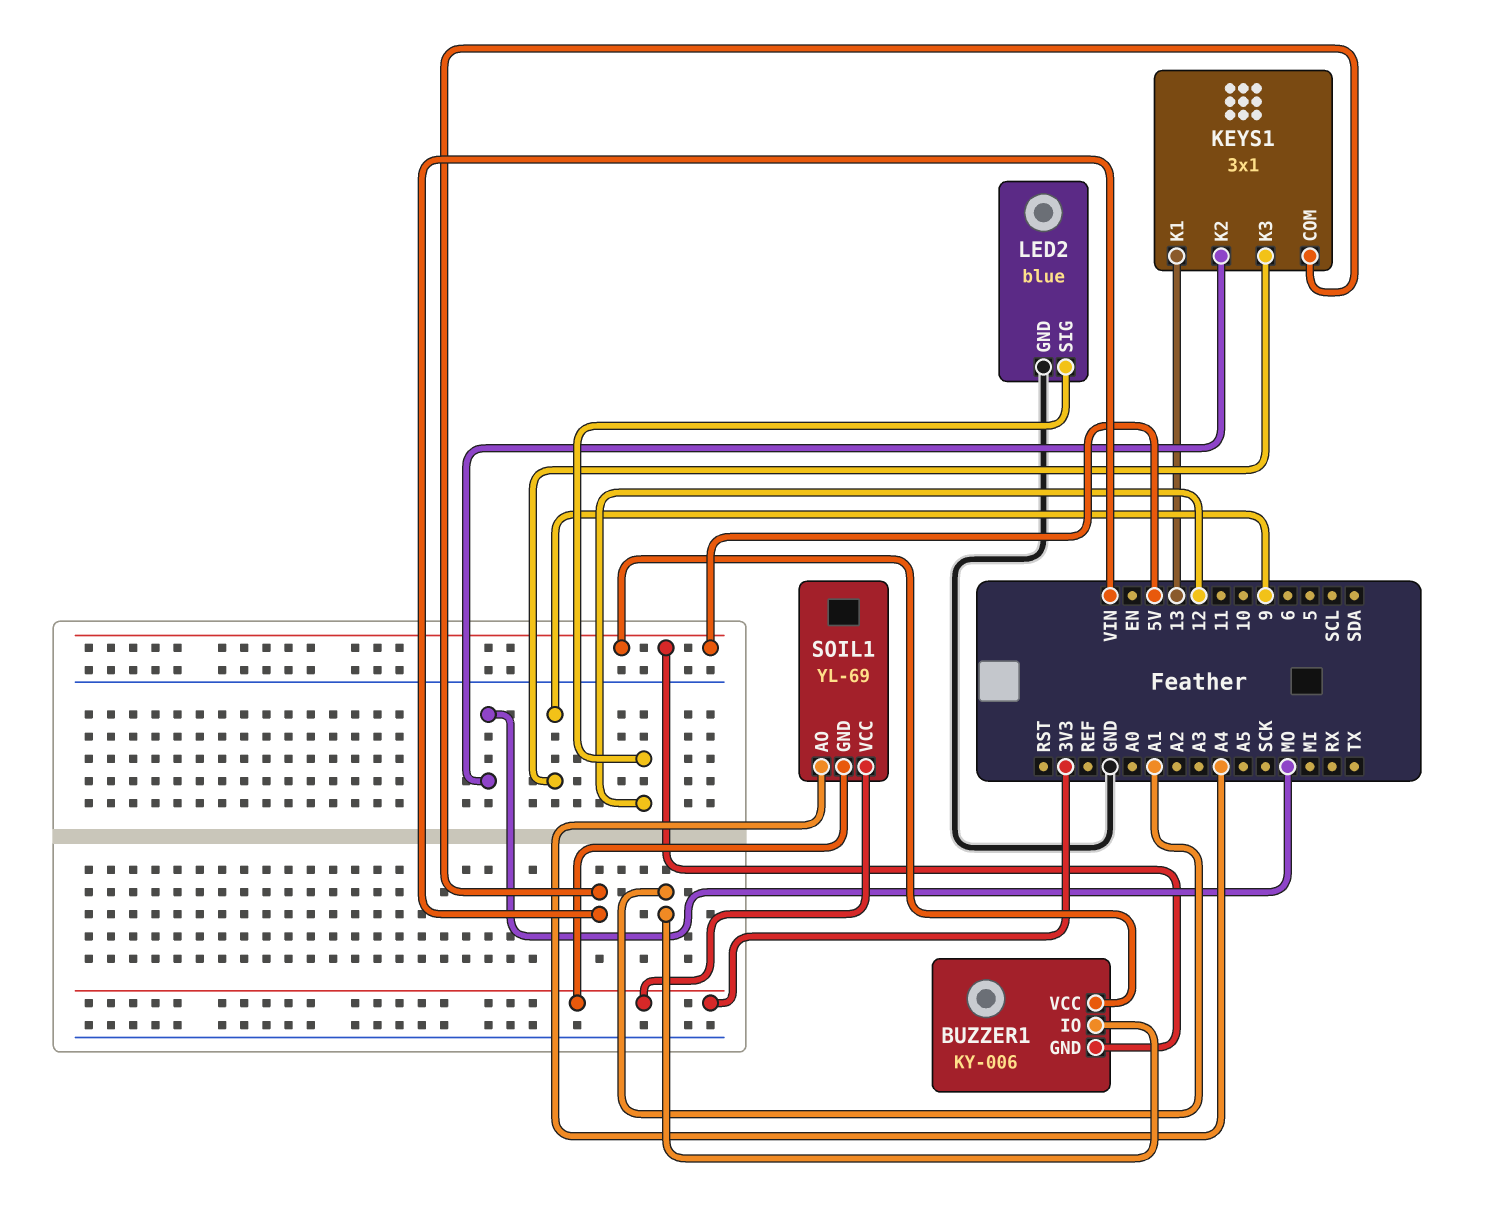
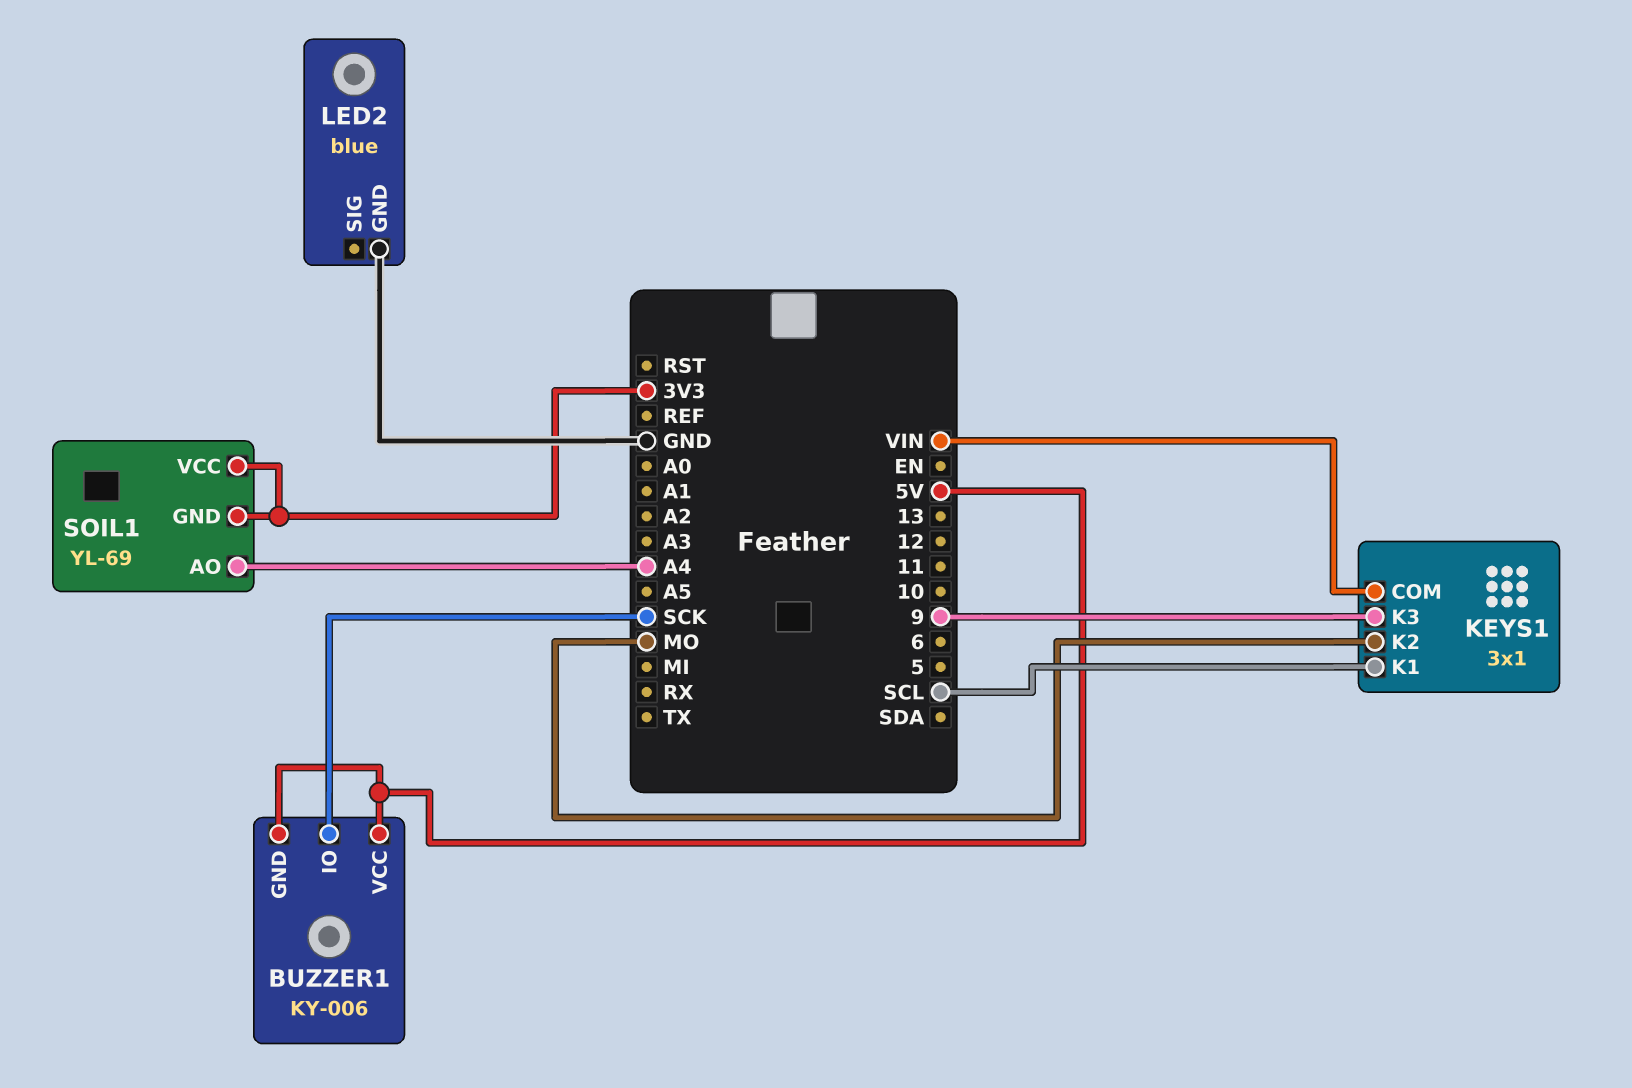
BUZZER1 pin IO: A1 -> SCK
KEYS1 pin K1: 13 -> SCL
LED2 pin SIG: 12 -> none

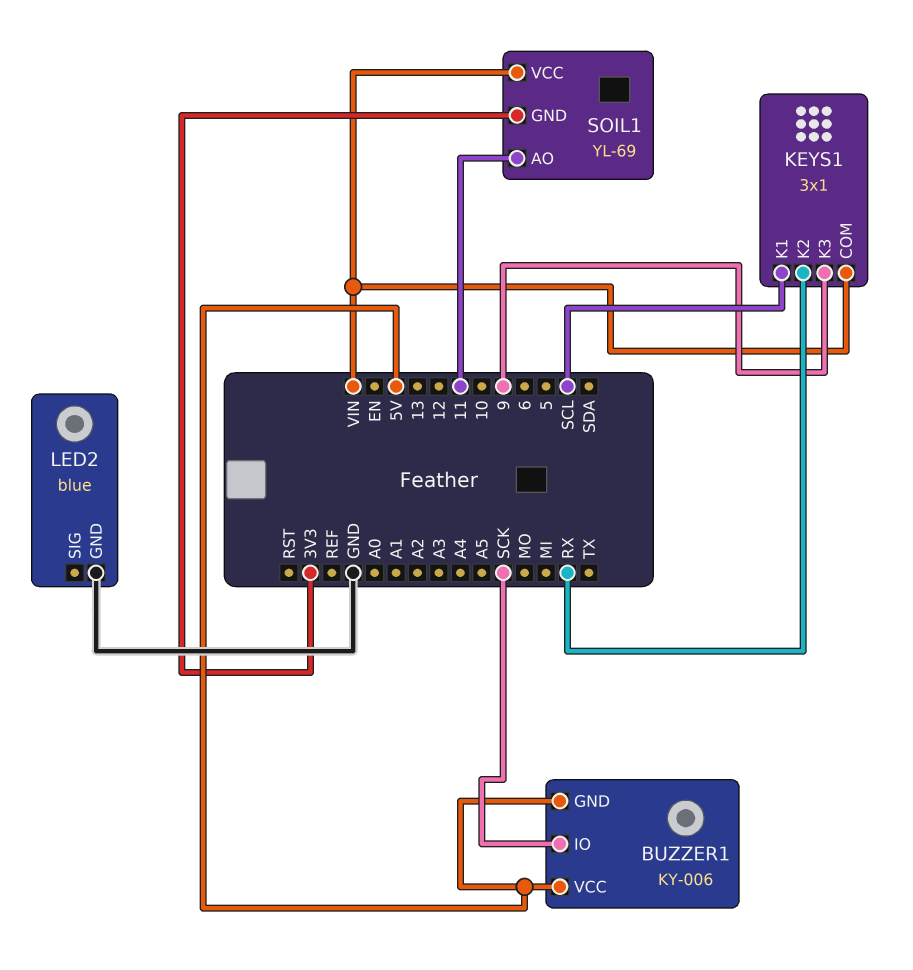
KEYS1 pin K2: MO -> RX
SOIL1 pin AO: A4 -> 11
SOIL1 pin VCC: 3V3 -> VIN

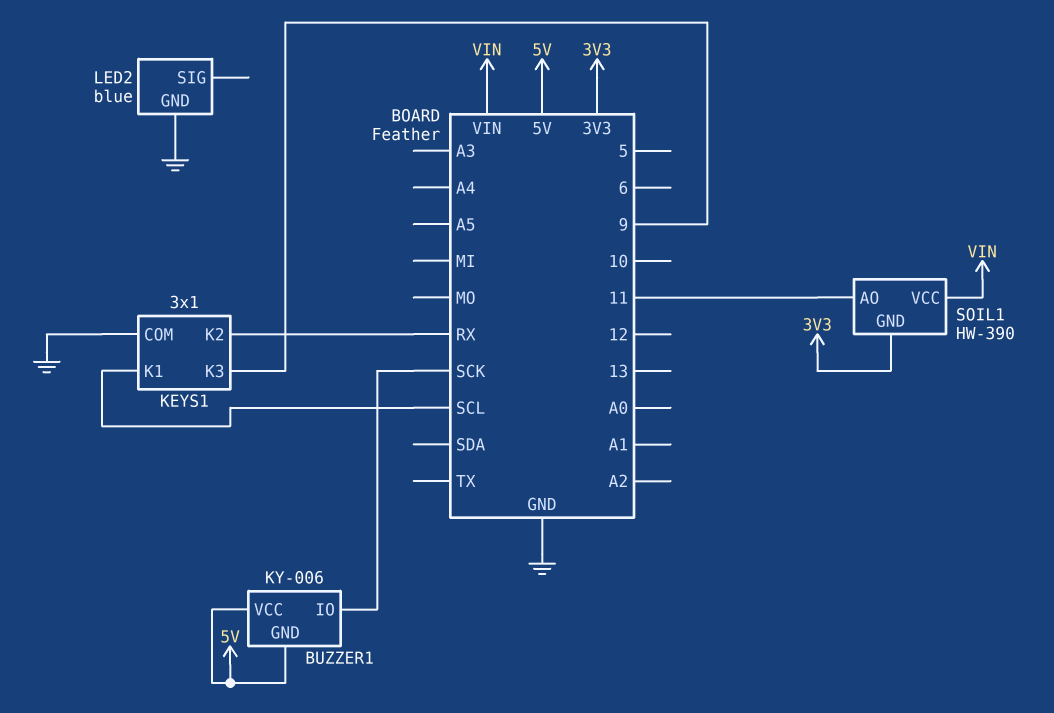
KEYS1 pin COM: VIN -> GND
SOIL1: YL-69 -> HW-390

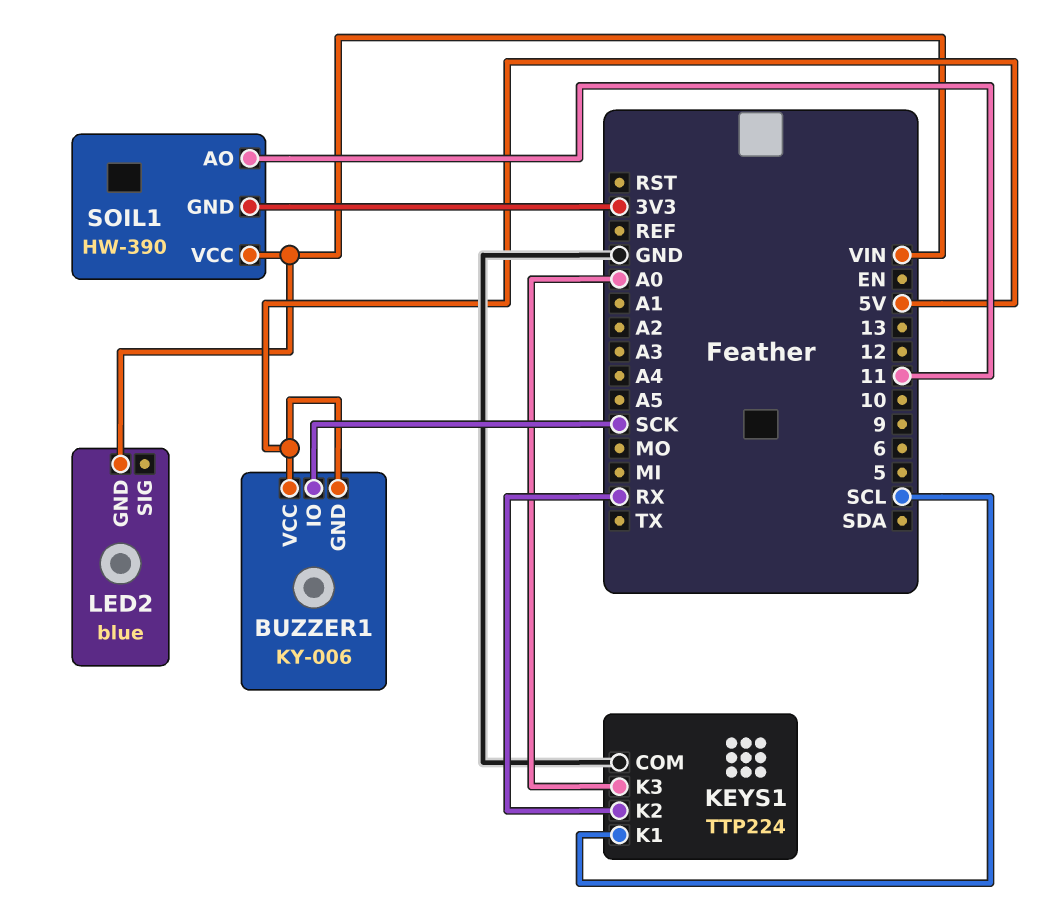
KEYS1: 3x1 -> TTP224
KEYS1 pin K3: 9 -> A0
LED2 pin GND: GND -> VIN

